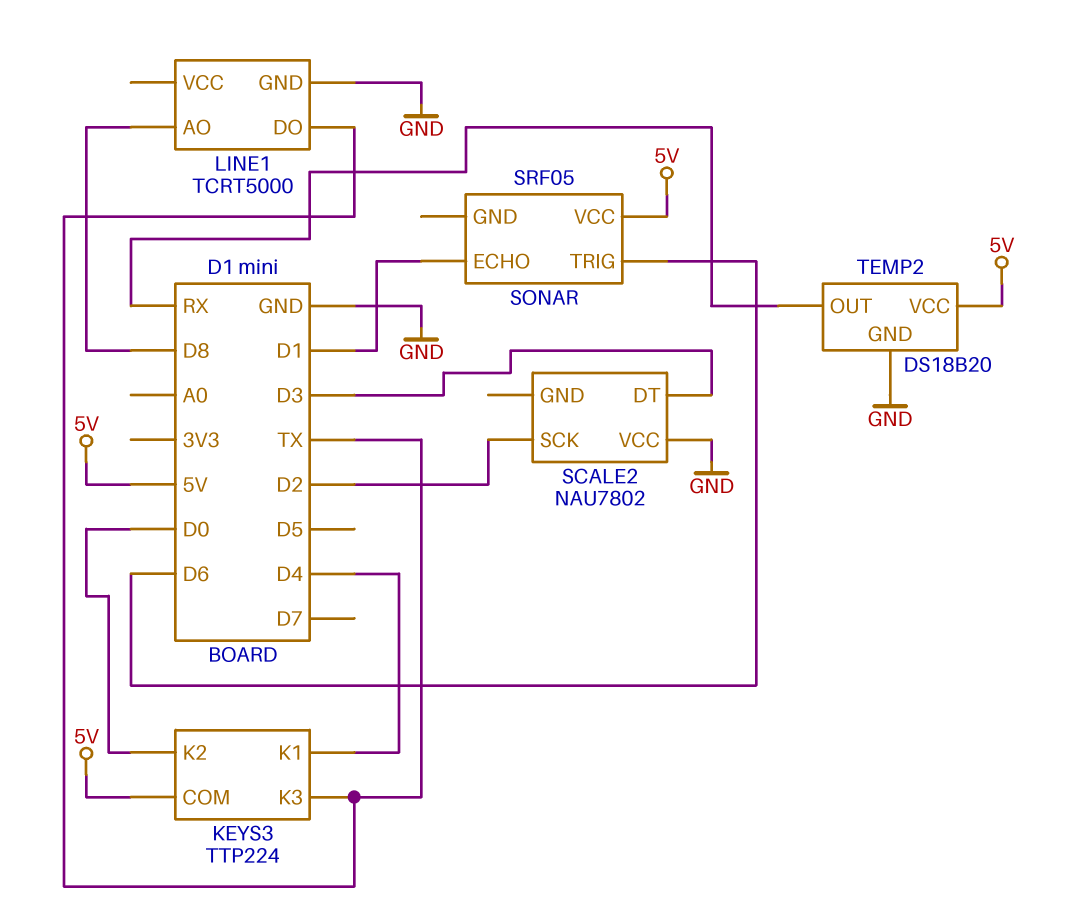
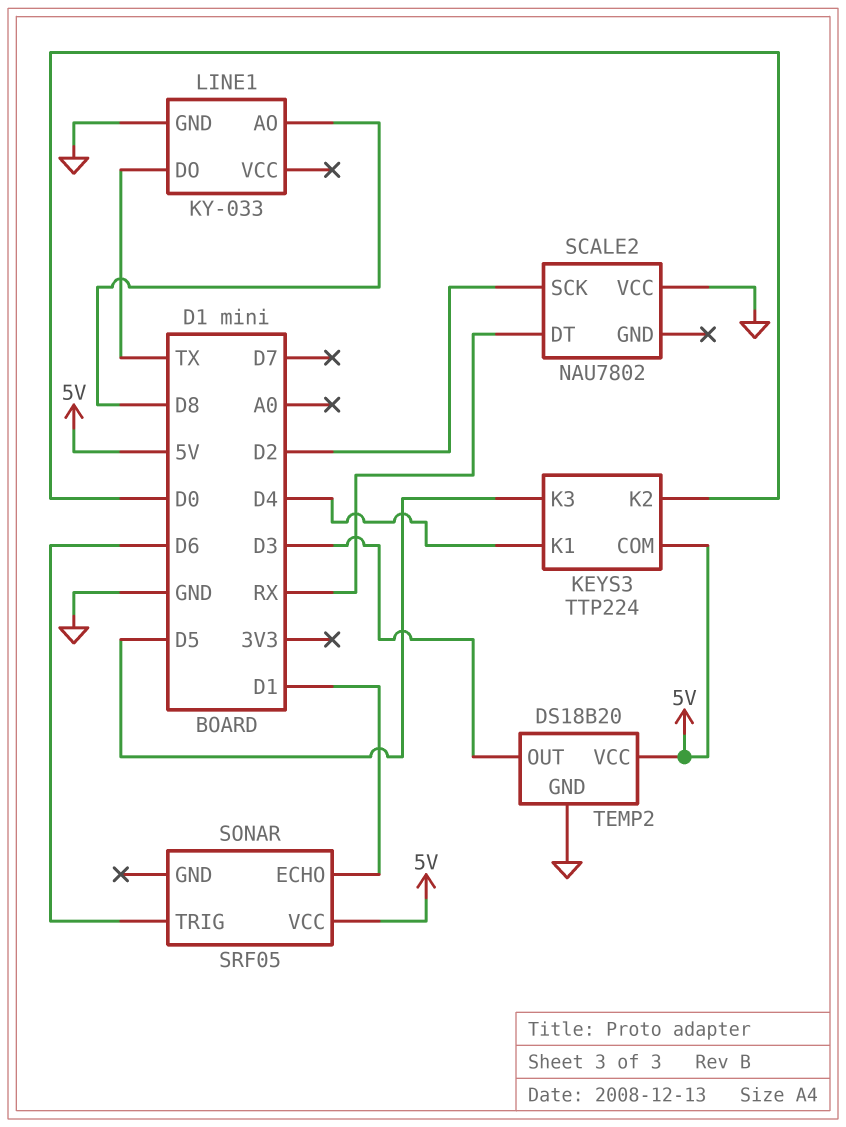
KEYS3 pin K3: TX -> D5
LINE1: TCRT5000 -> KY-033
SCALE2 pin DT: D3 -> RX
TEMP2 pin OUT: RX -> D3

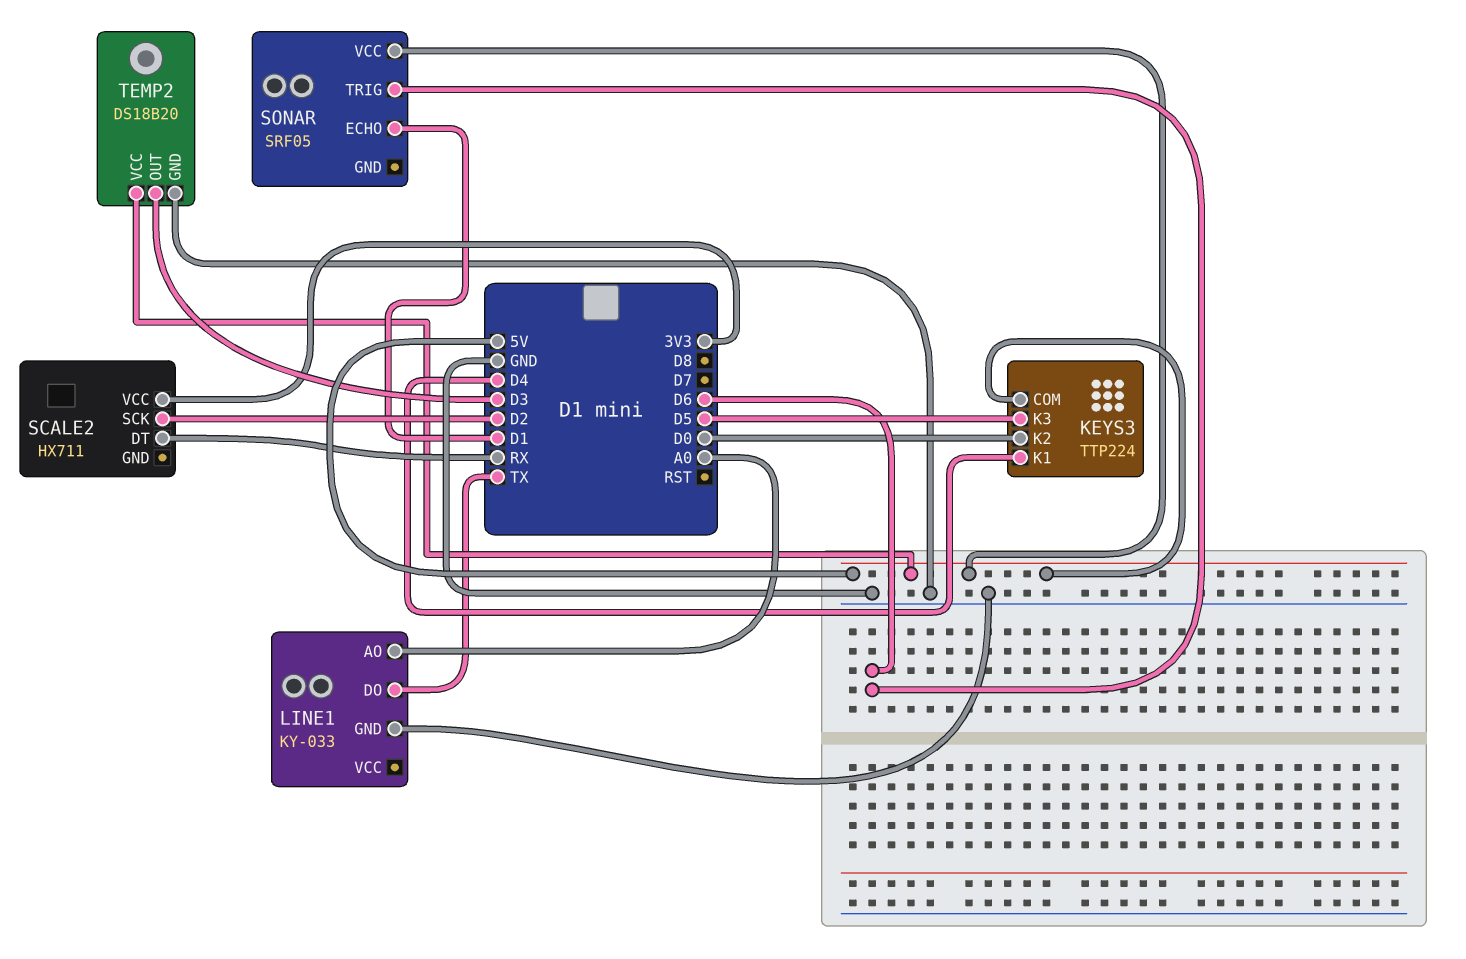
LINE1 pin AO: D8 -> A0
SCALE2: NAU7802 -> HX711
SCALE2 pin VCC: GND -> 3V3

